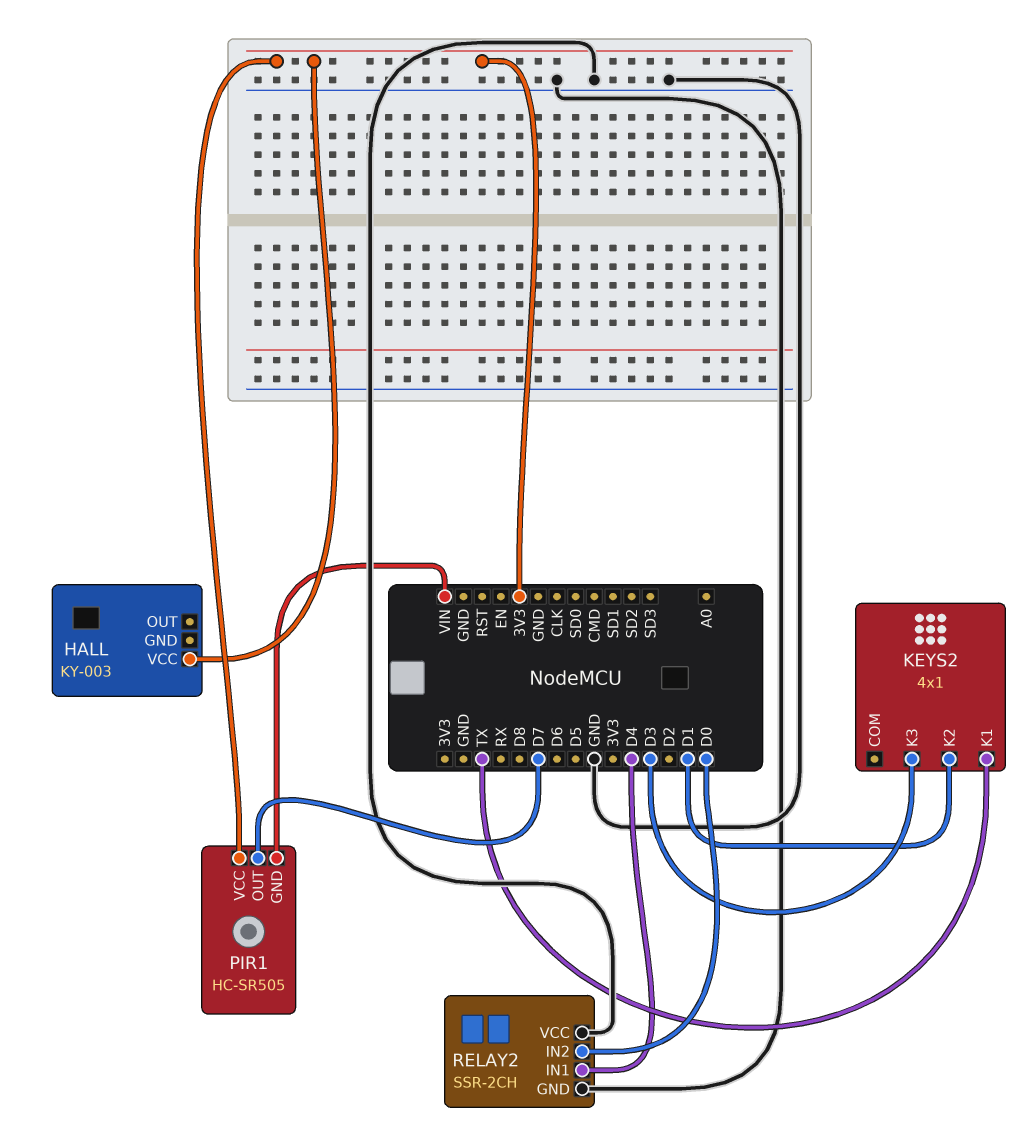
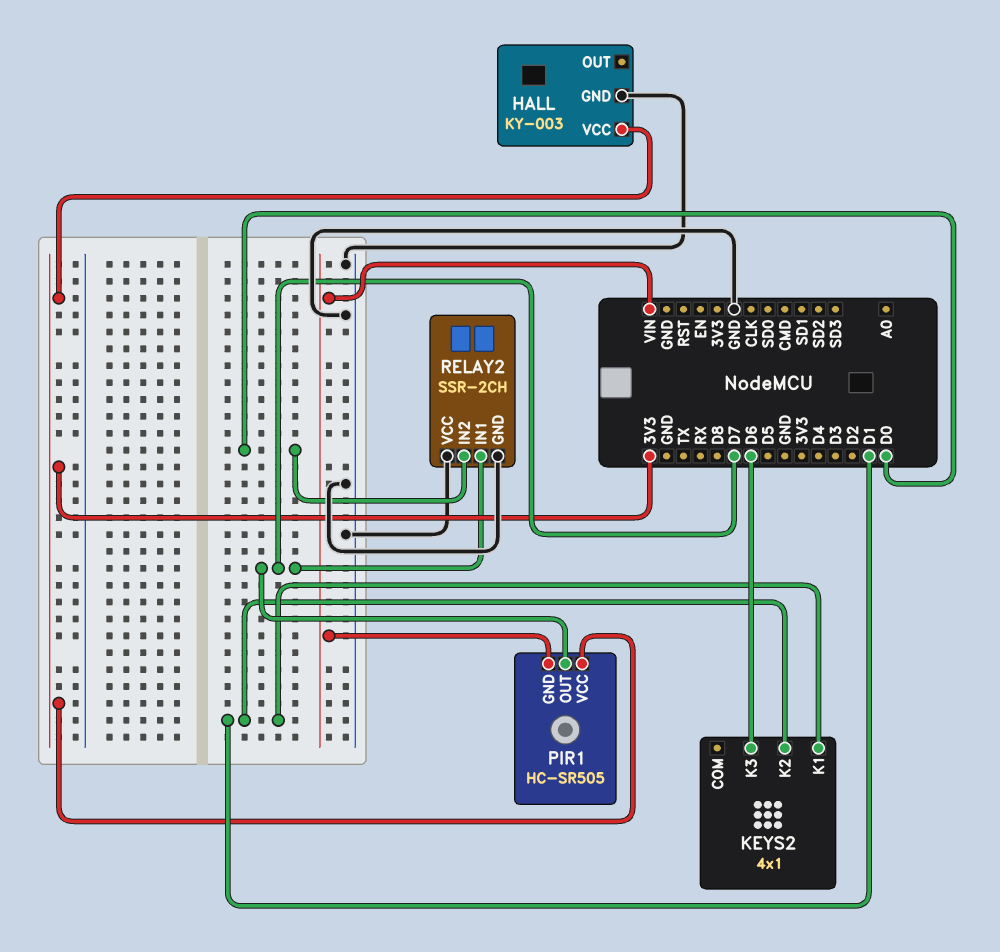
HALL pin GND: none -> GND
KEYS2 pin K1: TX -> D1
KEYS2 pin K3: D3 -> D6
RELAY2 pin IN1: D4 -> D7

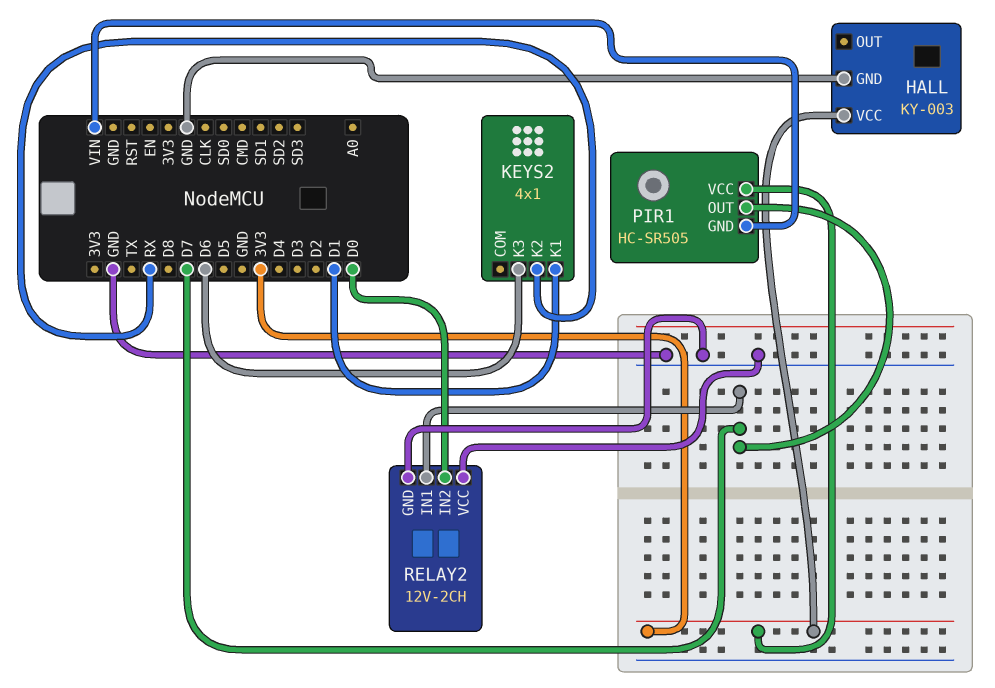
KEYS2 pin K2: D1 -> RX
RELAY2: SSR-2CH -> 12V-2CH

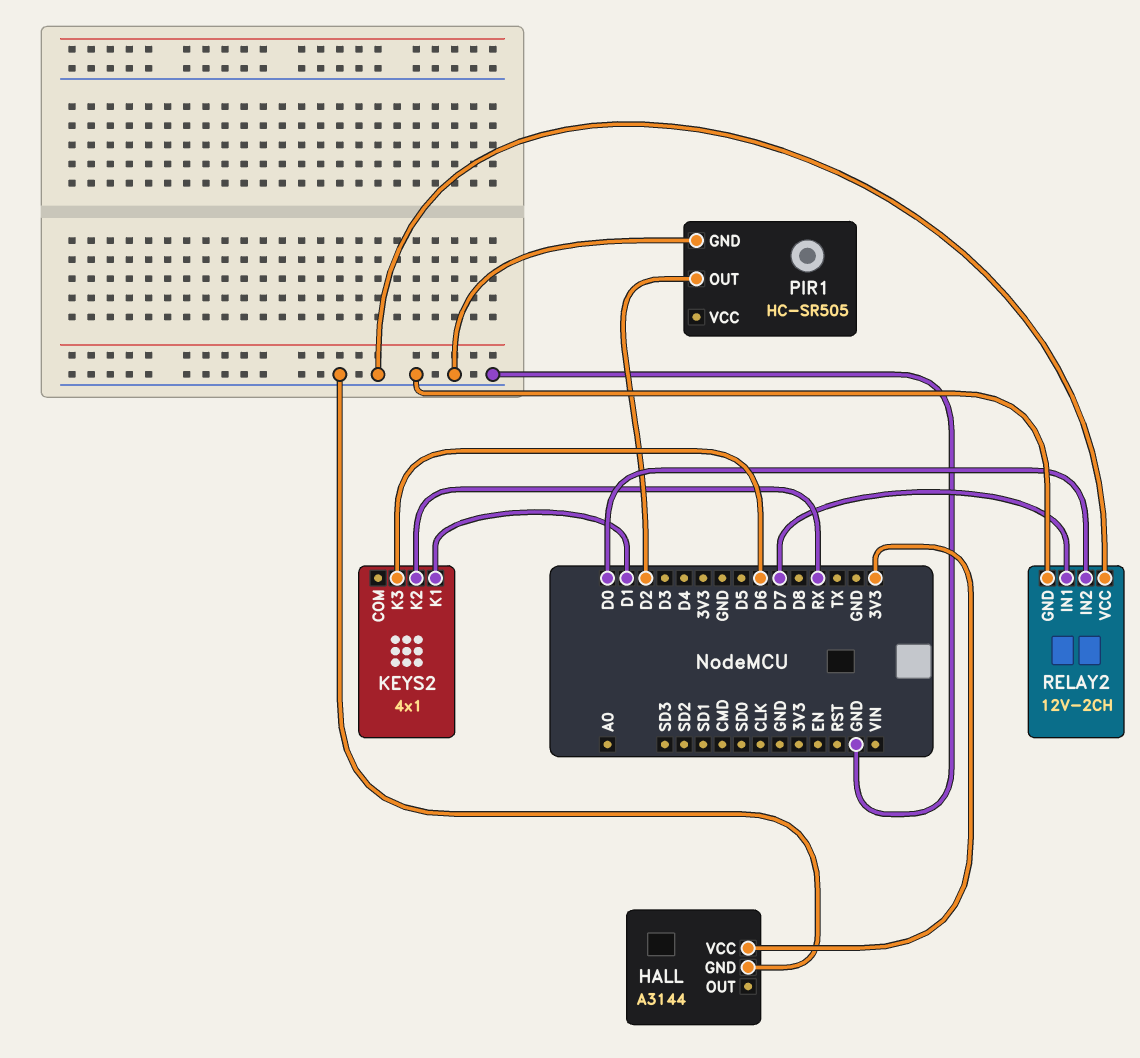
HALL: KY-003 -> A3144
PIR1 pin GND: VIN -> GND
PIR1 pin OUT: D7 -> D2
PIR1 pin VCC: 3V3 -> none

